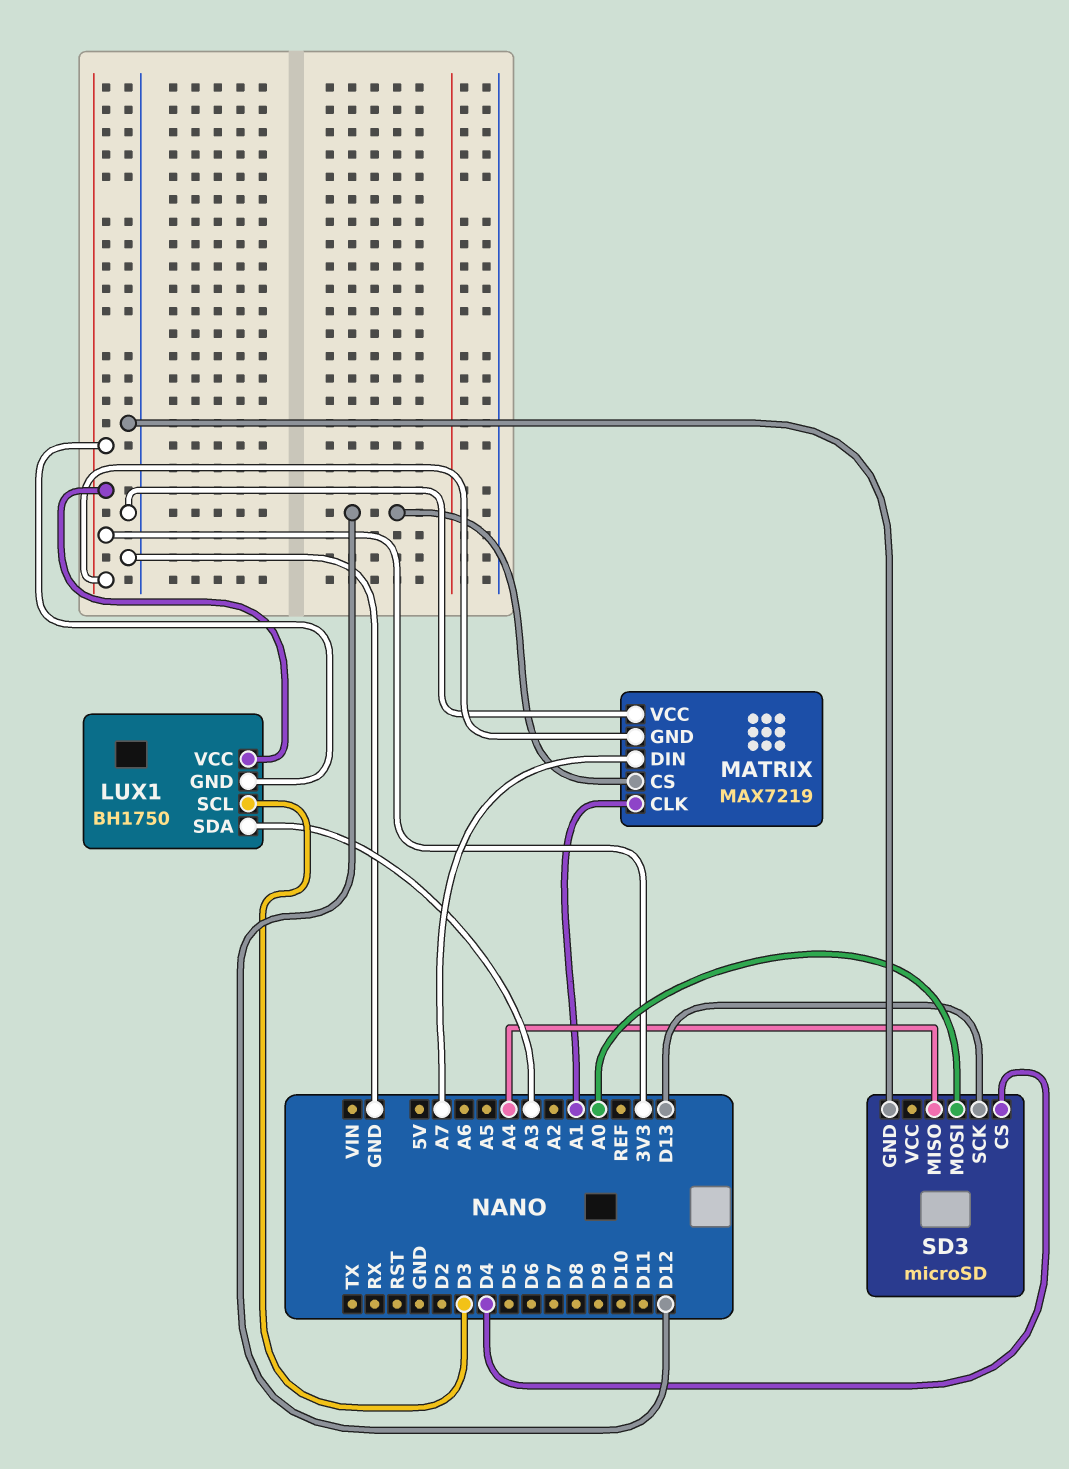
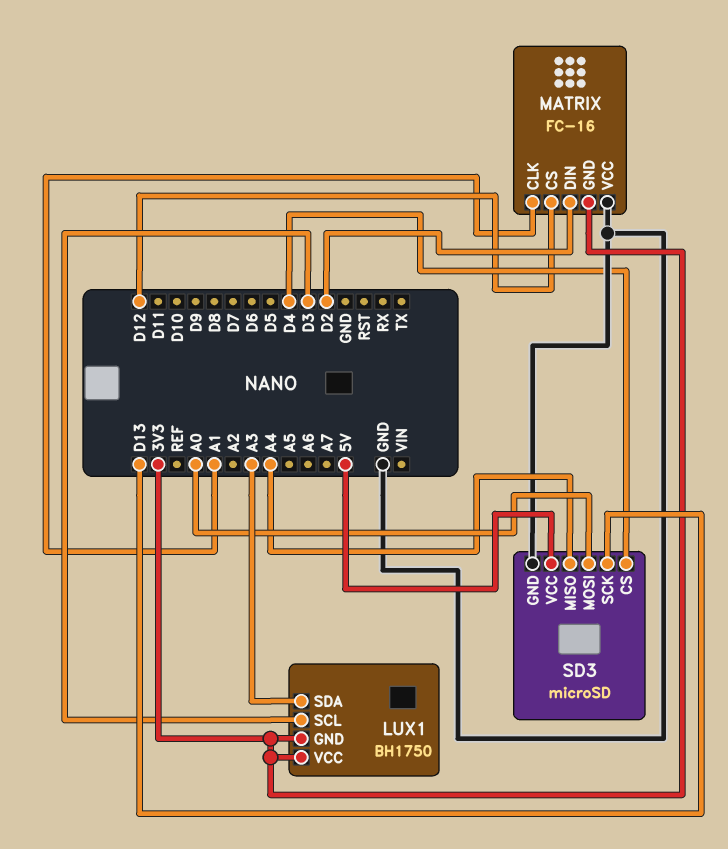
MATRIX: MAX7219 -> FC-16
MATRIX pin DIN: A7 -> D2
SD3 pin VCC: none -> 5V

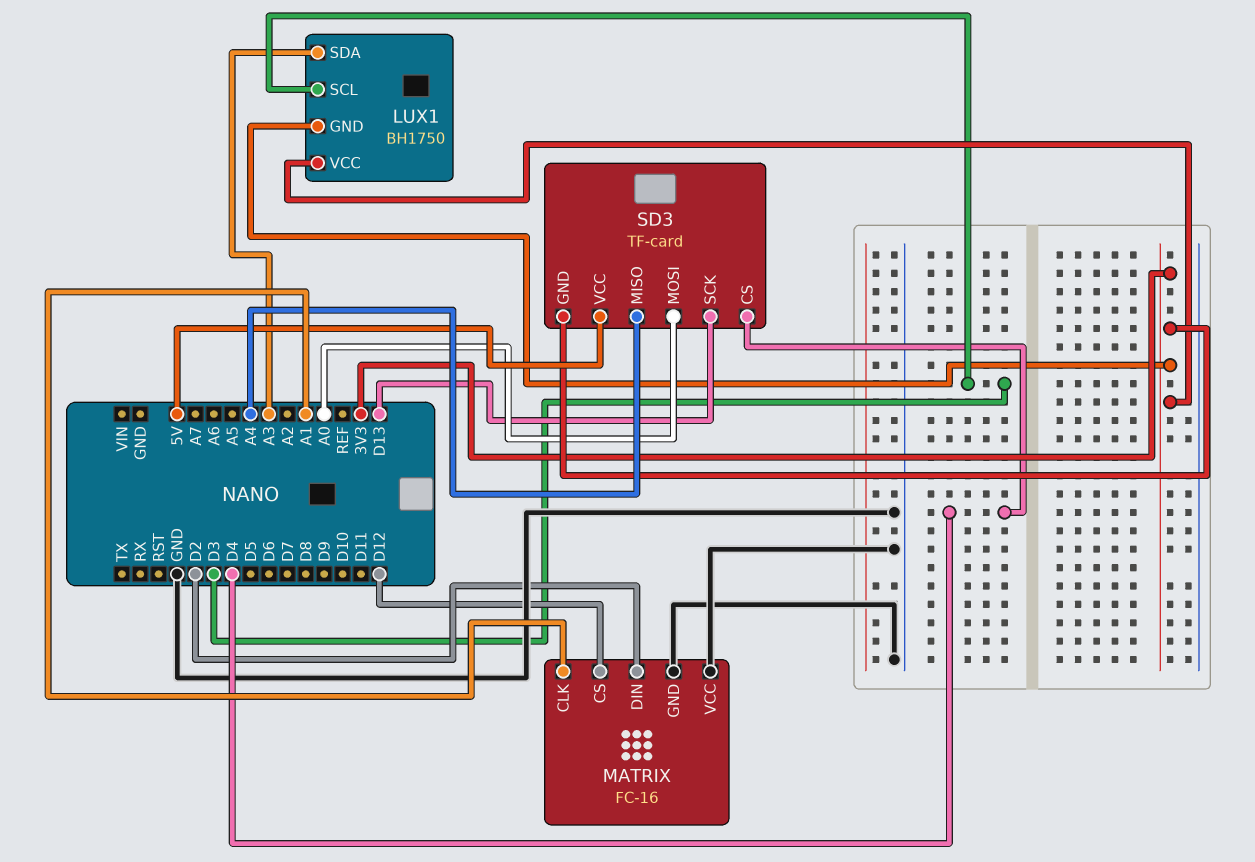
MATRIX pin GND: 3V3 -> GND
SD3: microSD -> TF-card
SD3 pin GND: GND -> 3V3

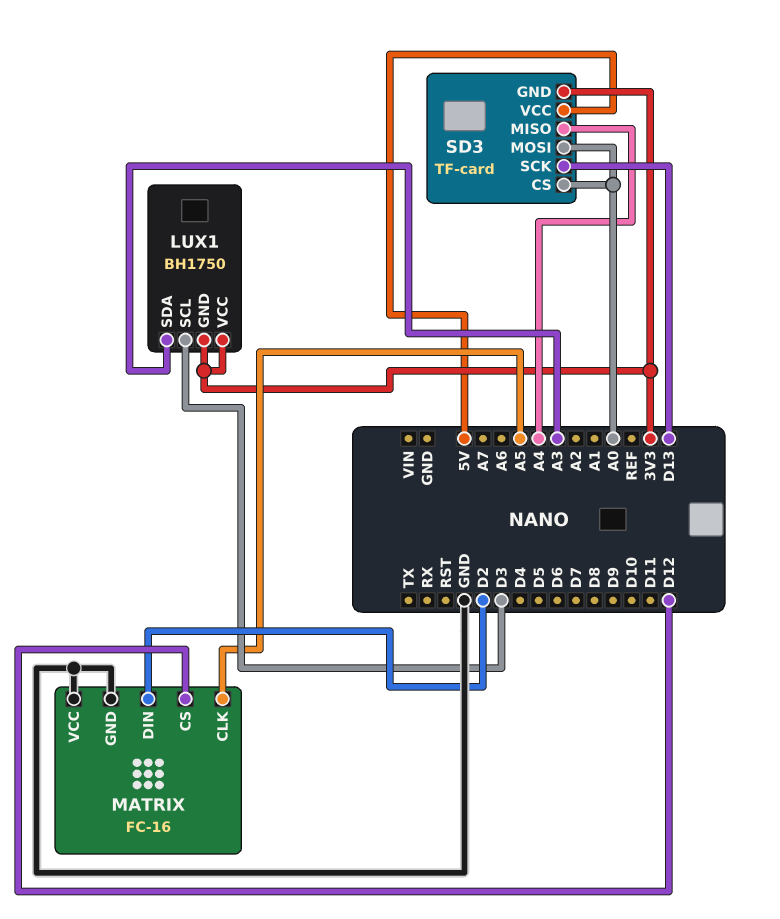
MATRIX pin CLK: A1 -> A5
SD3 pin CS: D4 -> A0

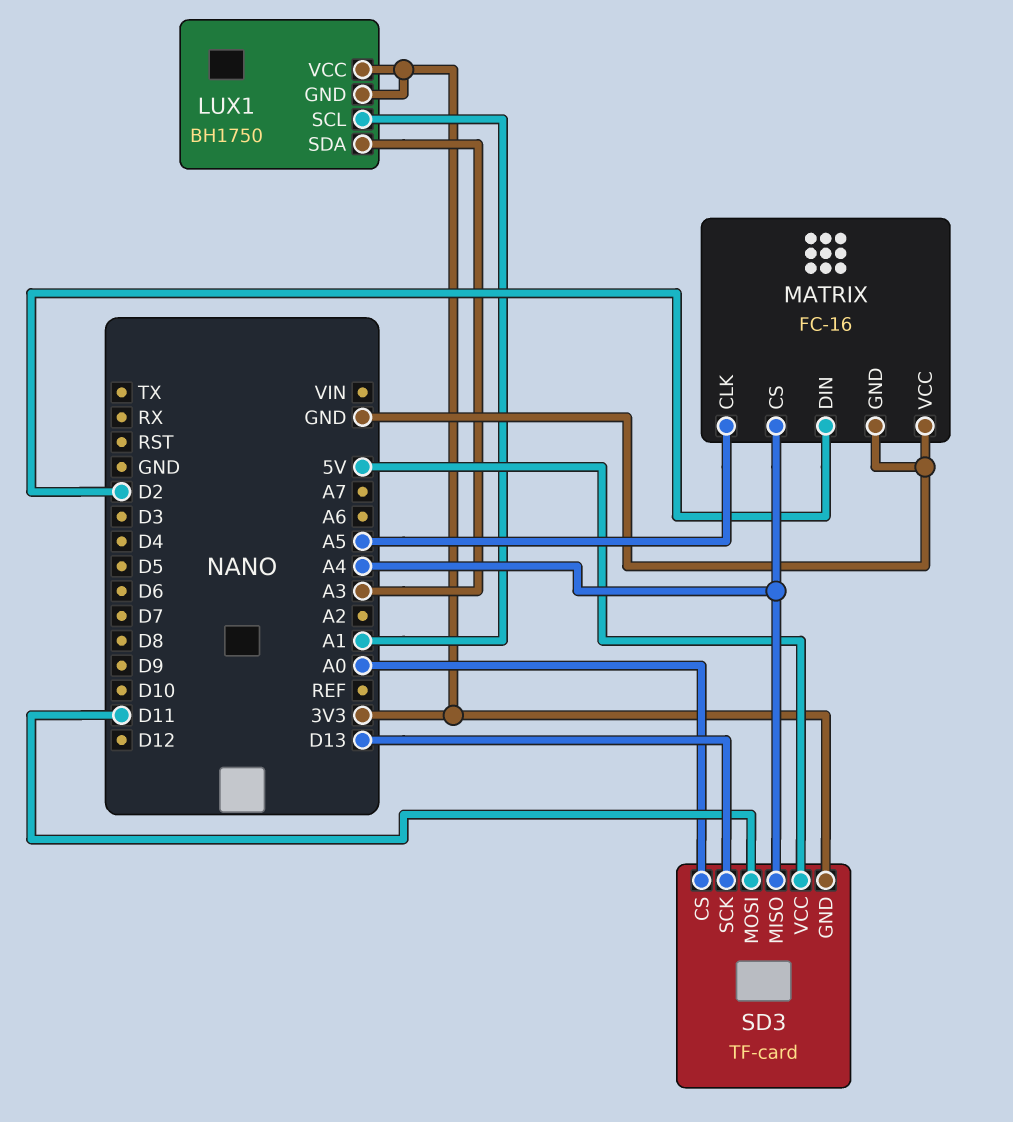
LUX1 pin SCL: D3 -> A1
MATRIX pin CS: D12 -> A4
SD3 pin MOSI: A0 -> D11

